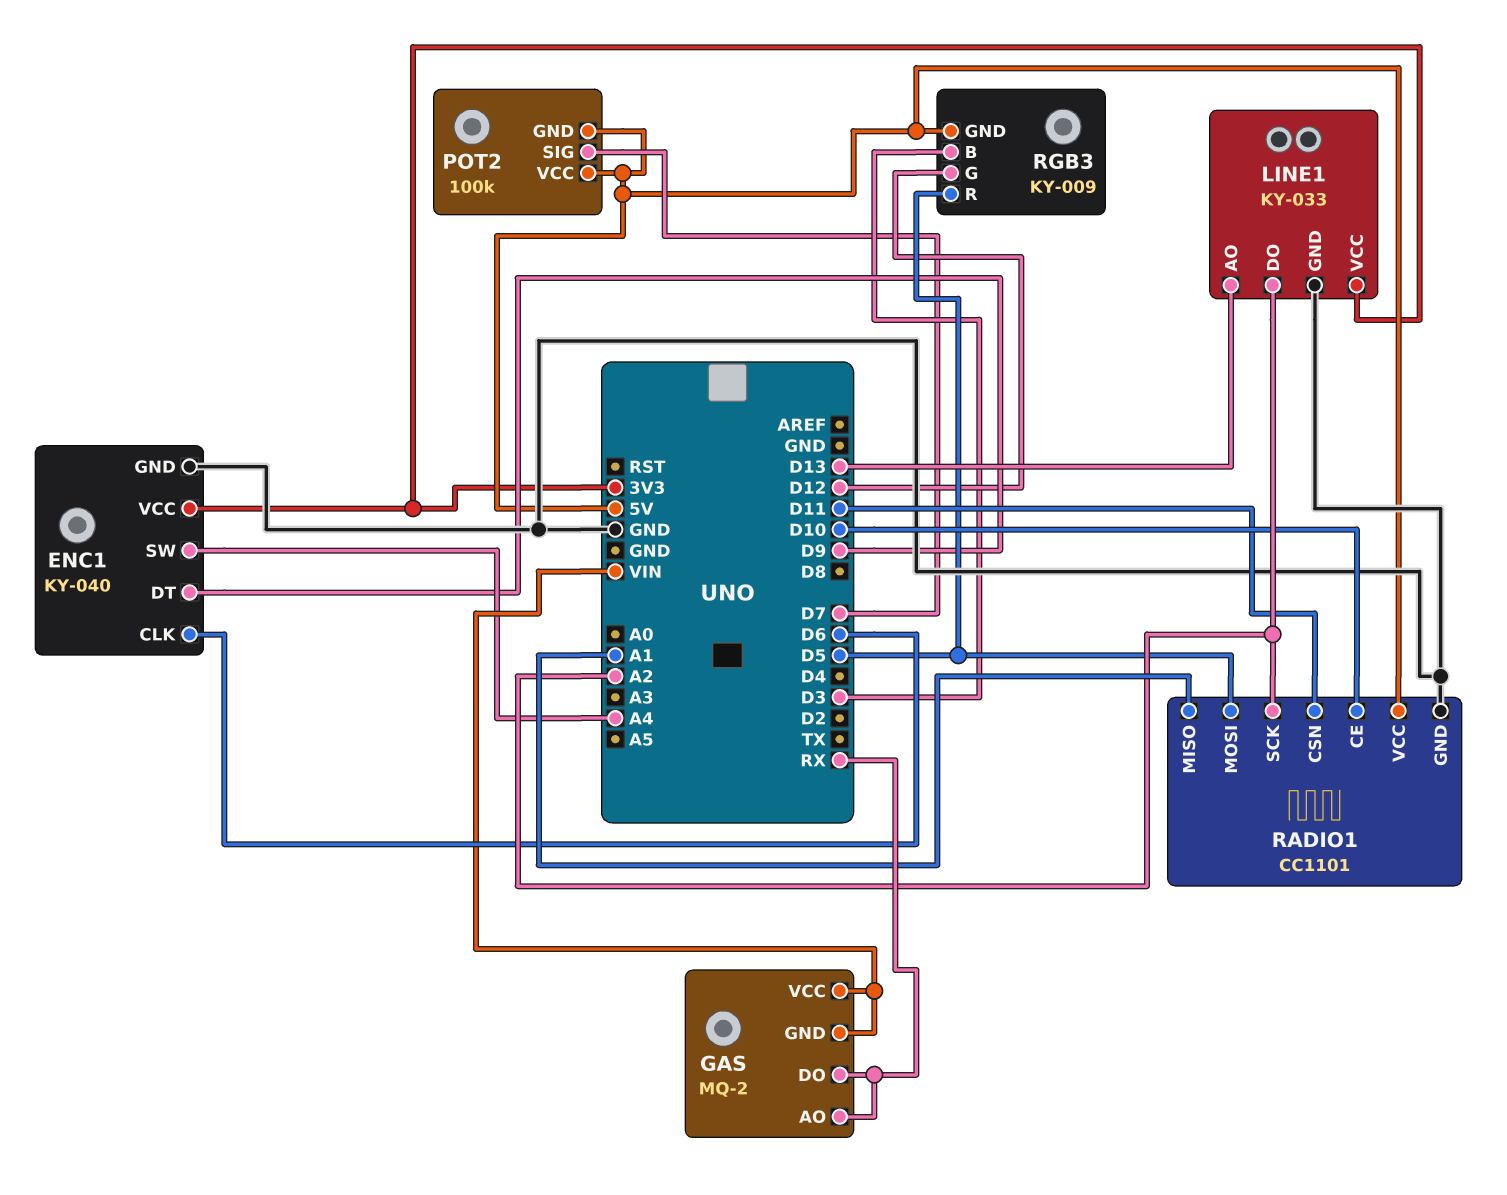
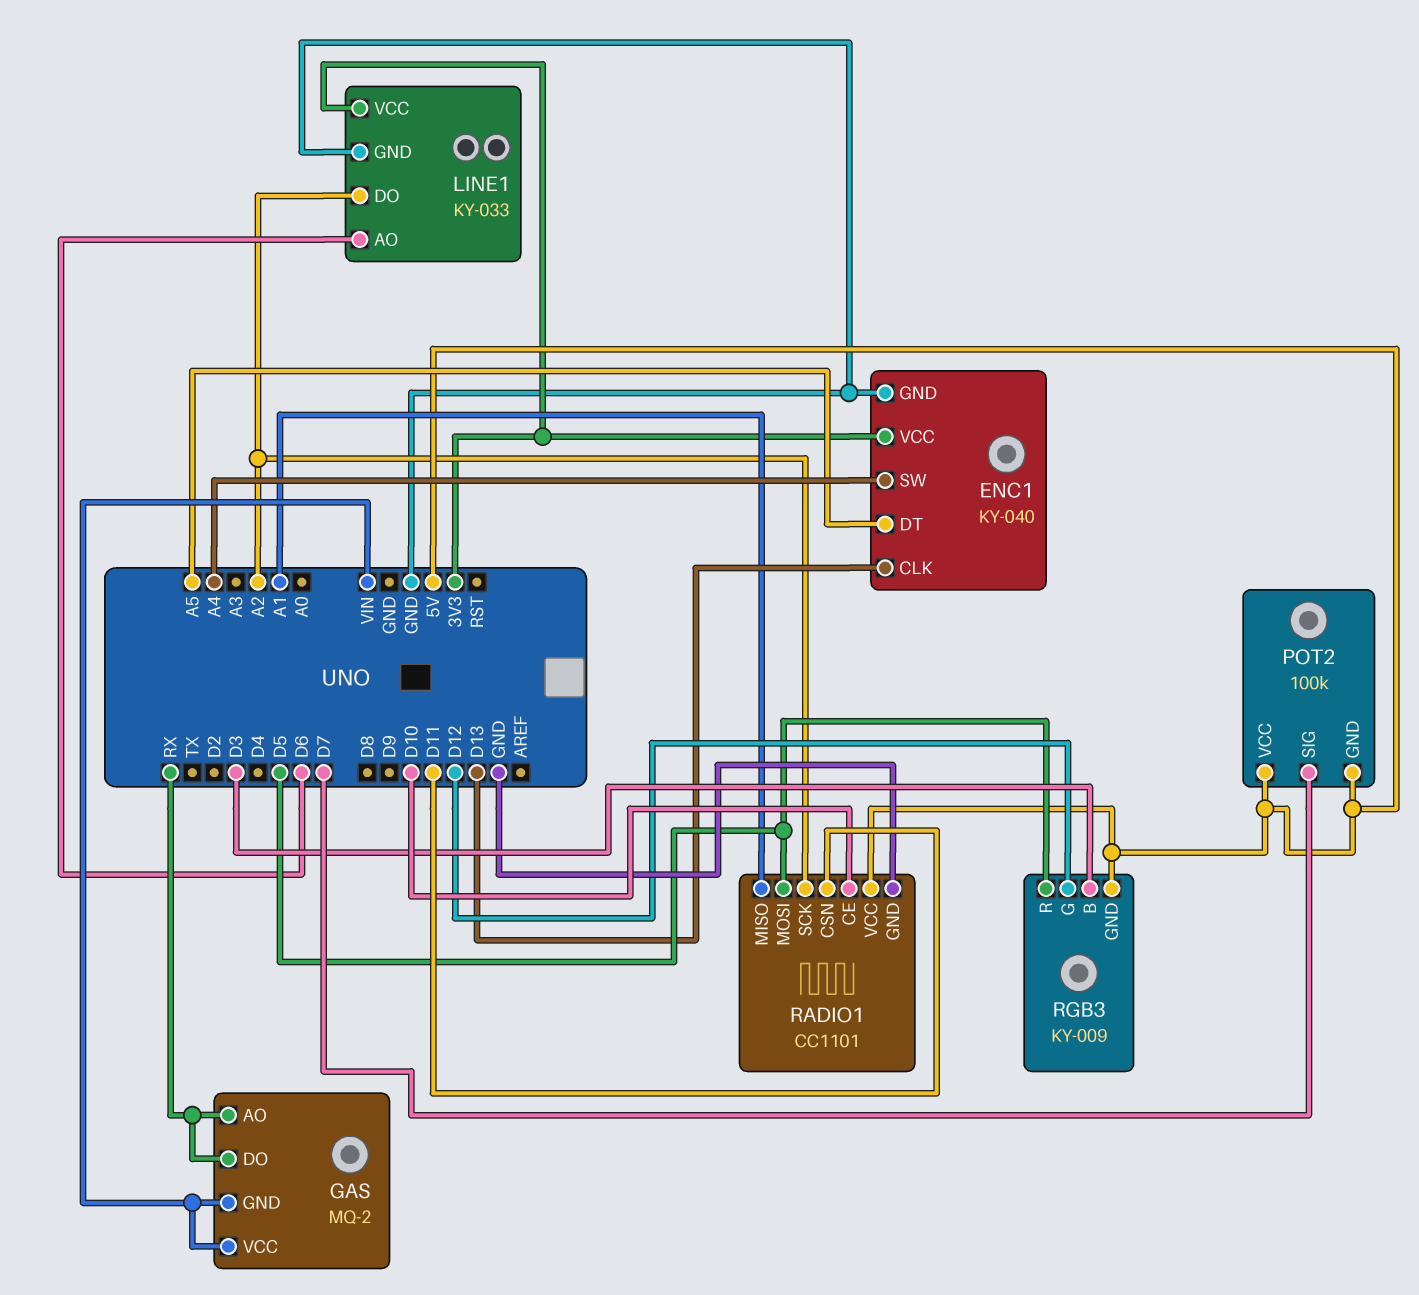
ENC1 pin CLK: D6 -> D13
ENC1 pin DT: D9 -> A5
LINE1 pin AO: D13 -> D6

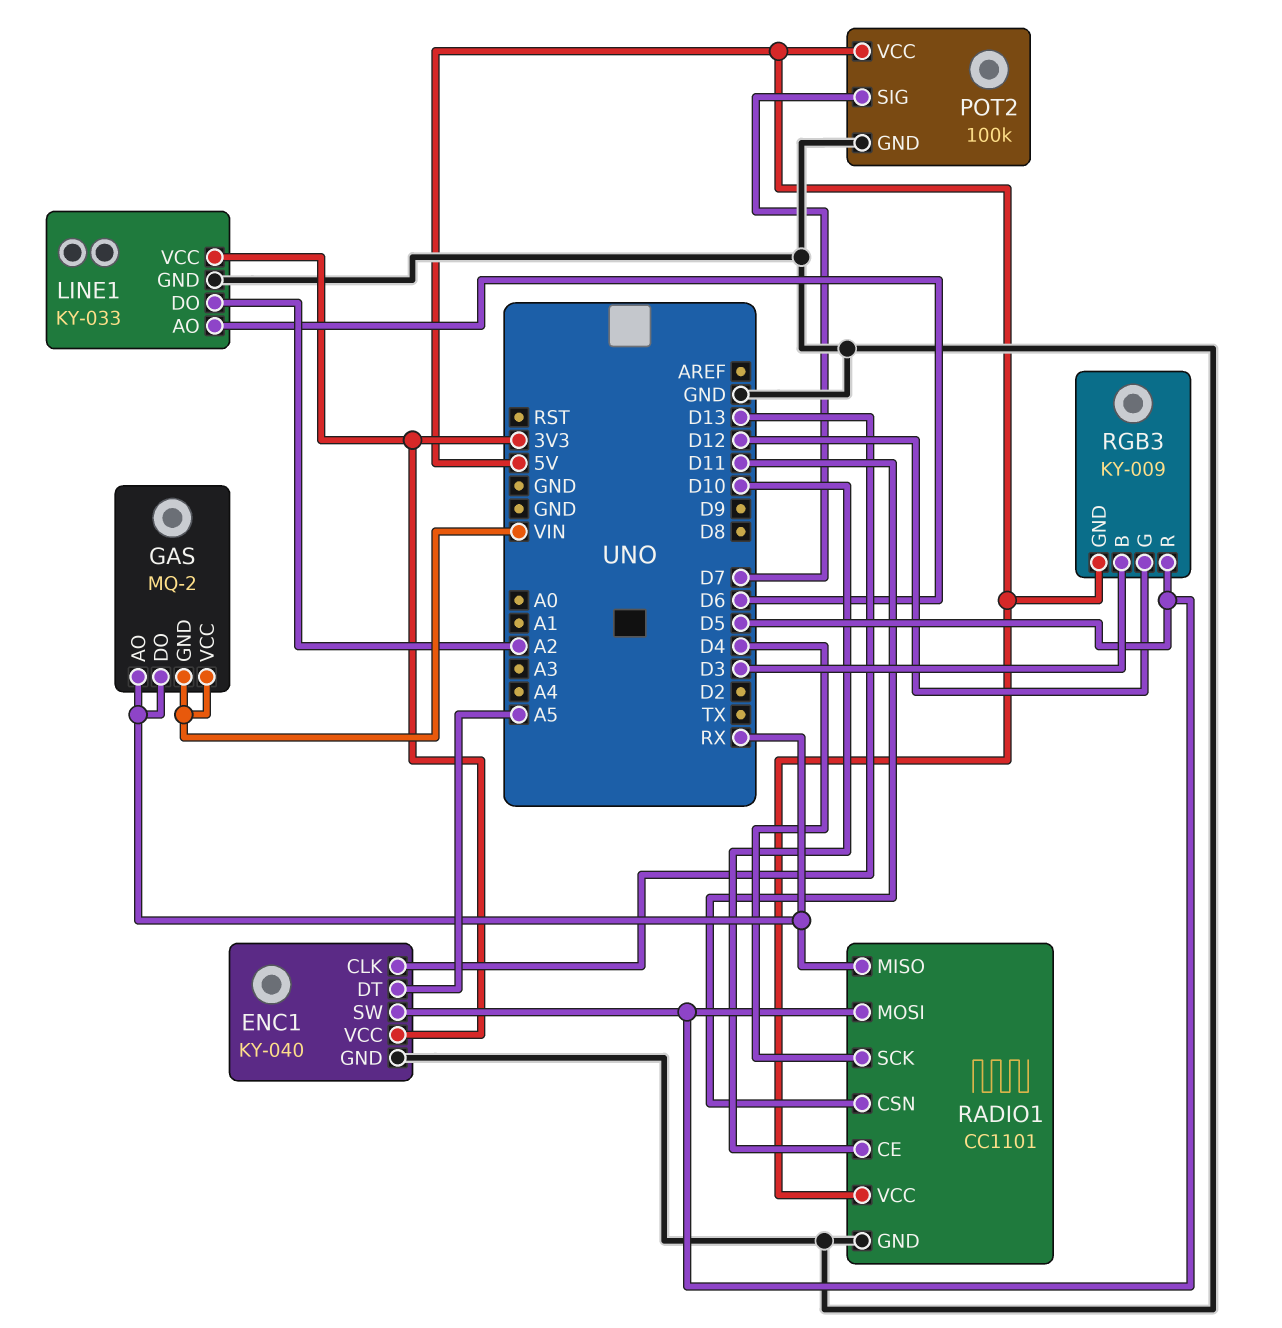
ENC1 pin SW: A4 -> D5
POT2 pin GND: 5V -> GND
RADIO1 pin MISO: A1 -> RX
RADIO1 pin SCK: A2 -> D4

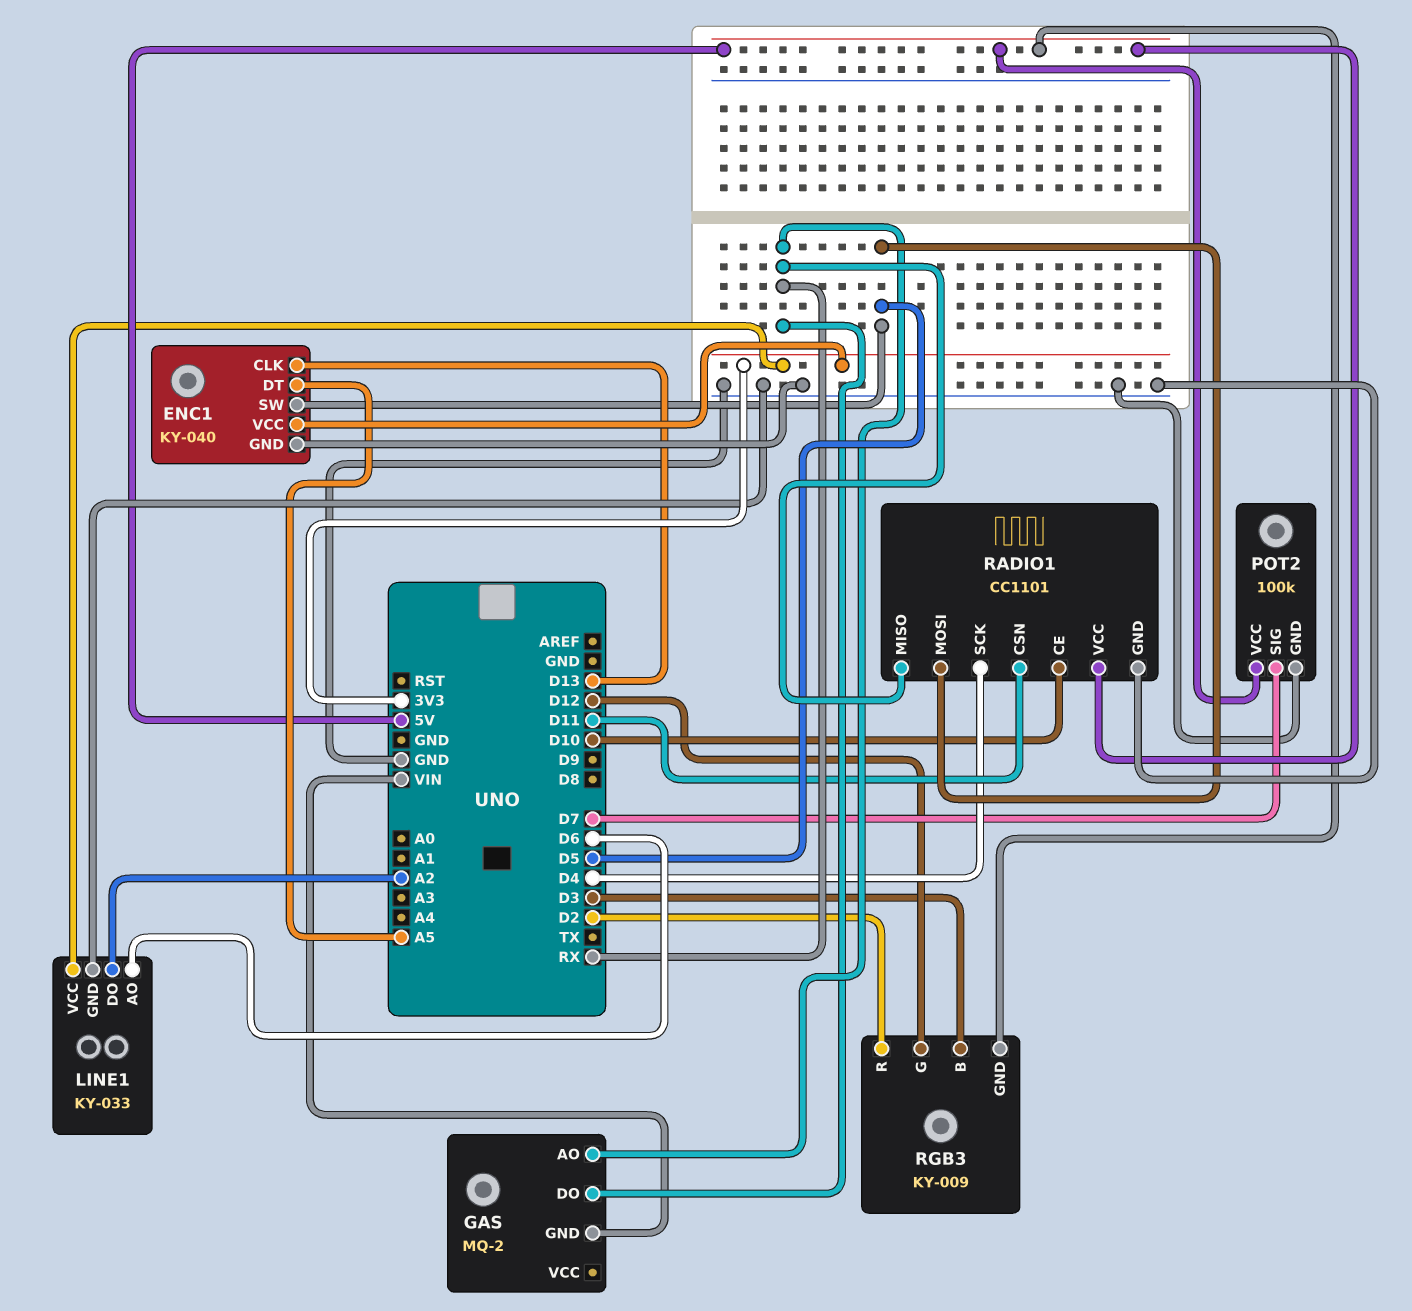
GAS pin VCC: VIN -> none
RGB3 pin R: D5 -> D2

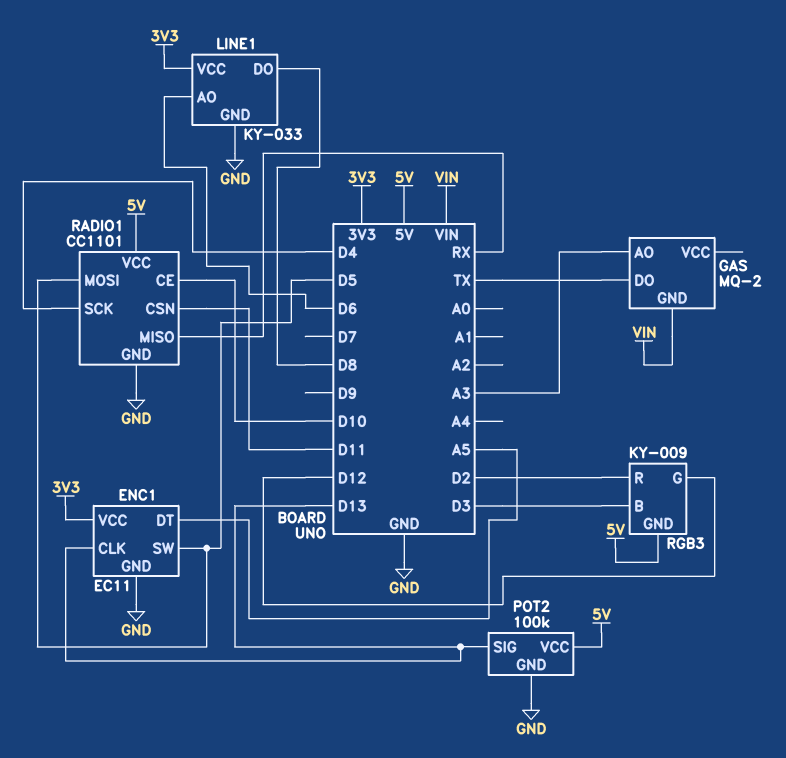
ENC1: KY-040 -> EC11
GAS pin AO: RX -> A3
GAS pin DO: RX -> TX
LINE1 pin DO: A2 -> D8
POT2 pin SIG: D7 -> D13

